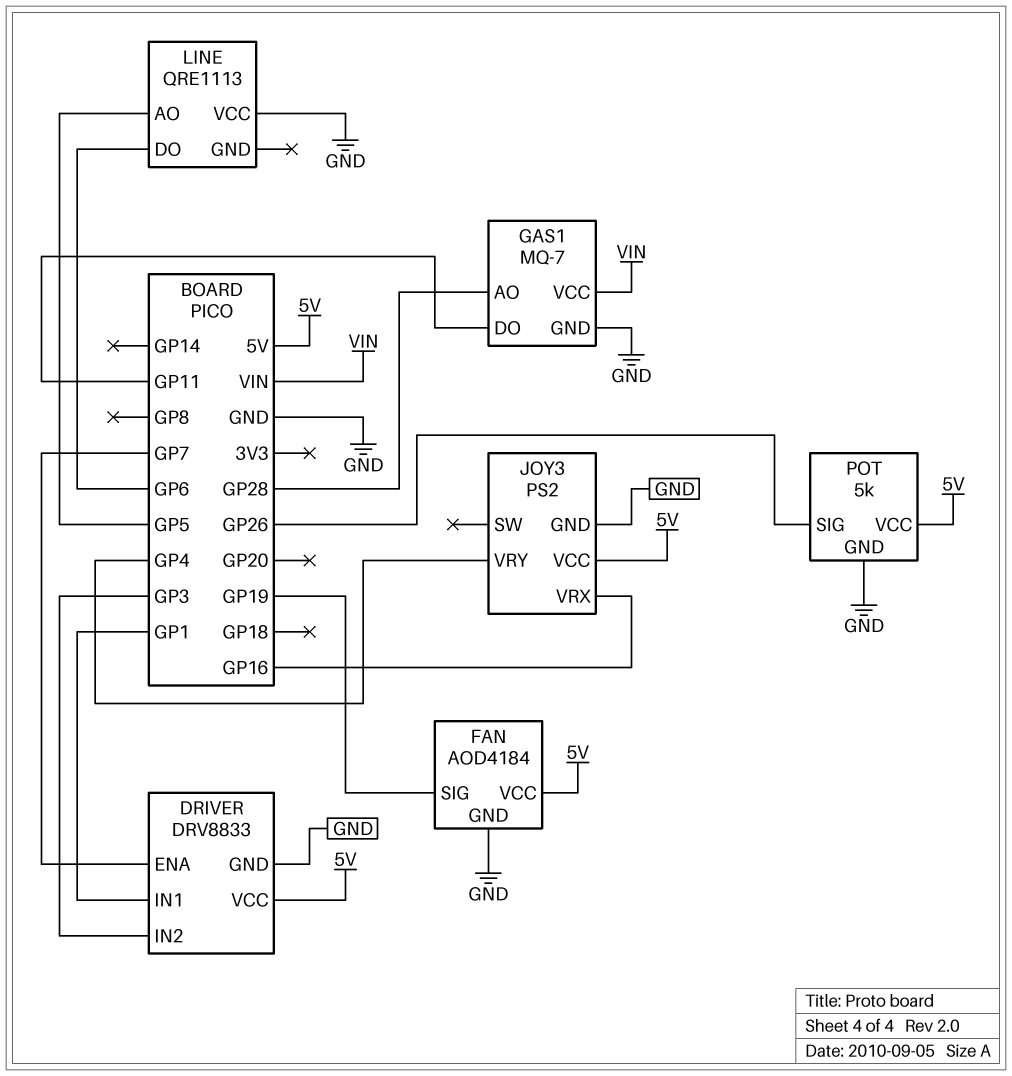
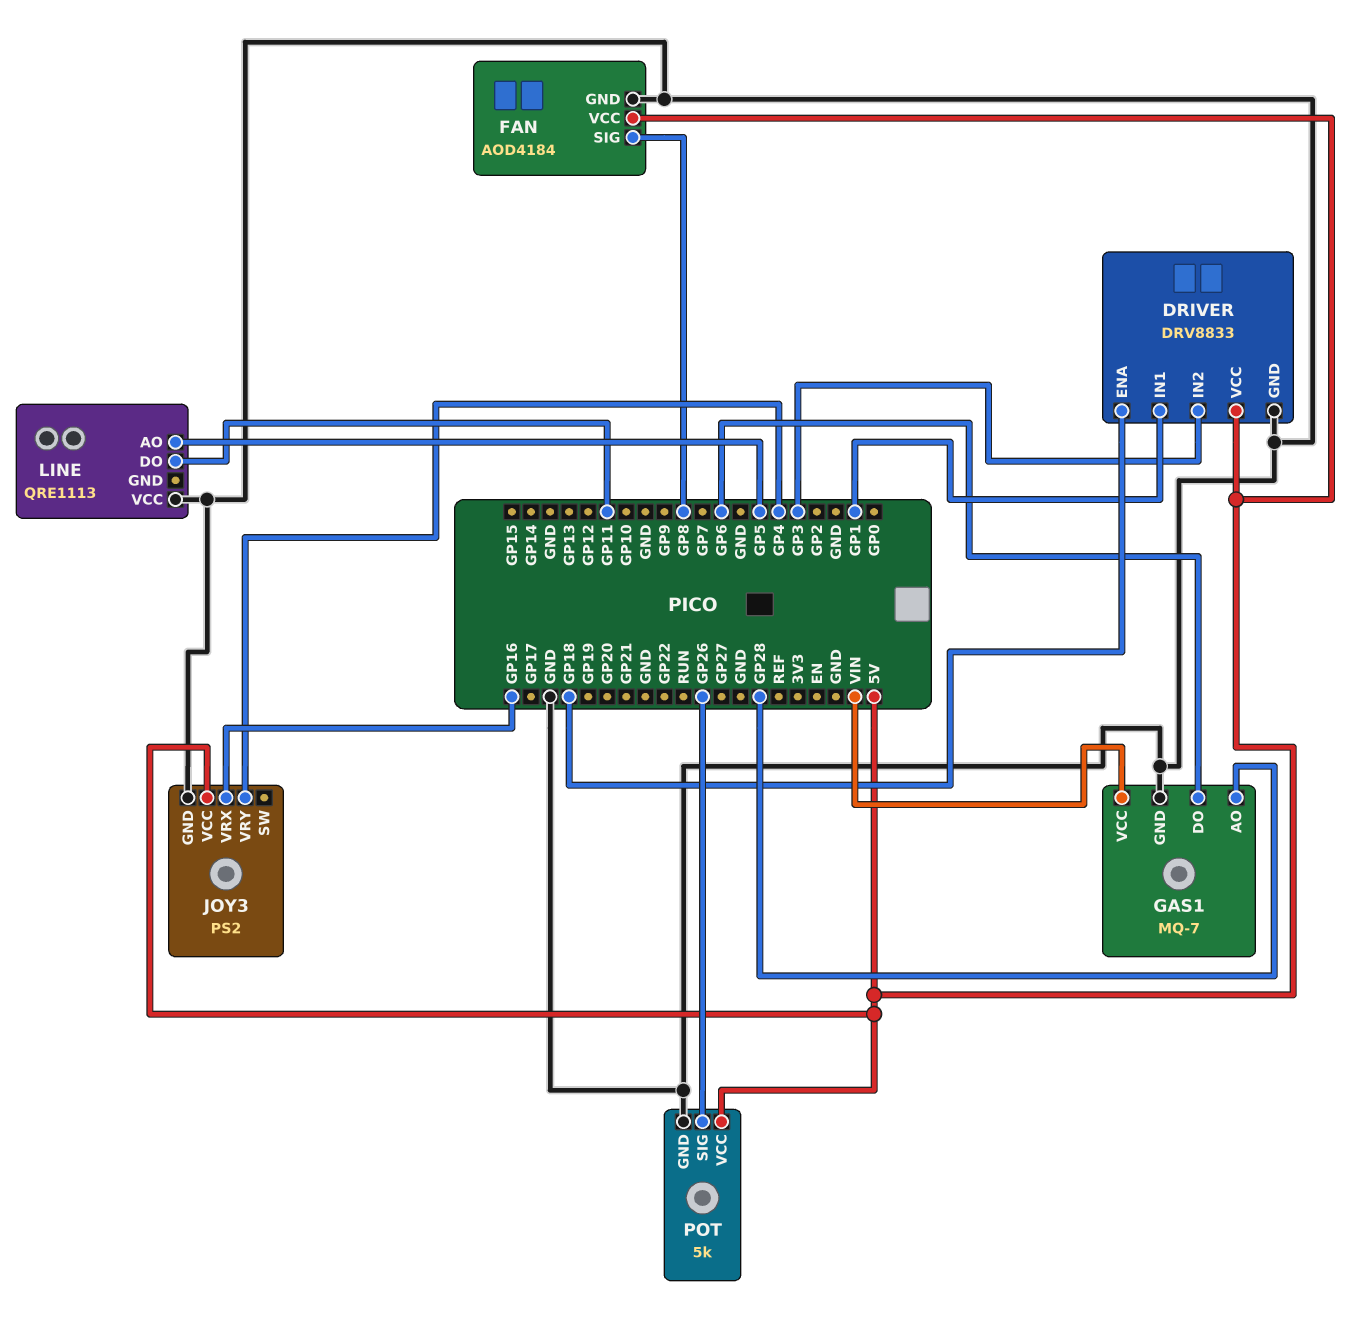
DRIVER pin ENA: GP7 -> GP18
FAN pin SIG: GP19 -> GP8
GAS1 pin DO: GP11 -> GP6
LINE pin DO: GP6 -> GP11

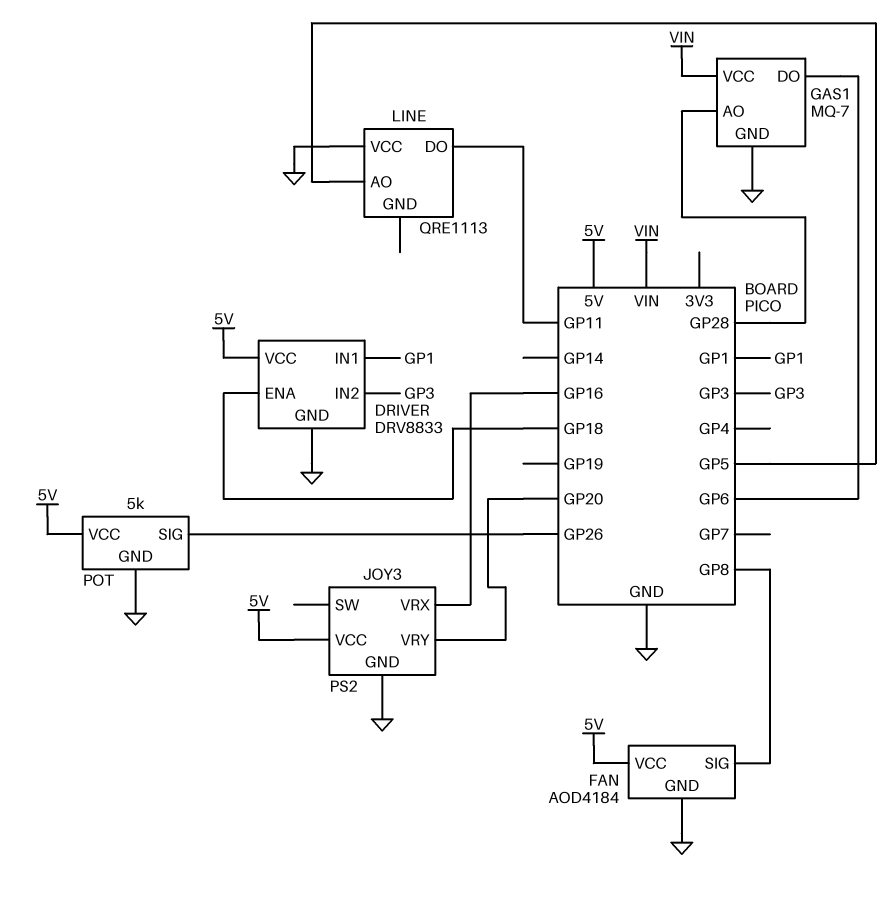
JOY3 pin VRY: GP4 -> GP20

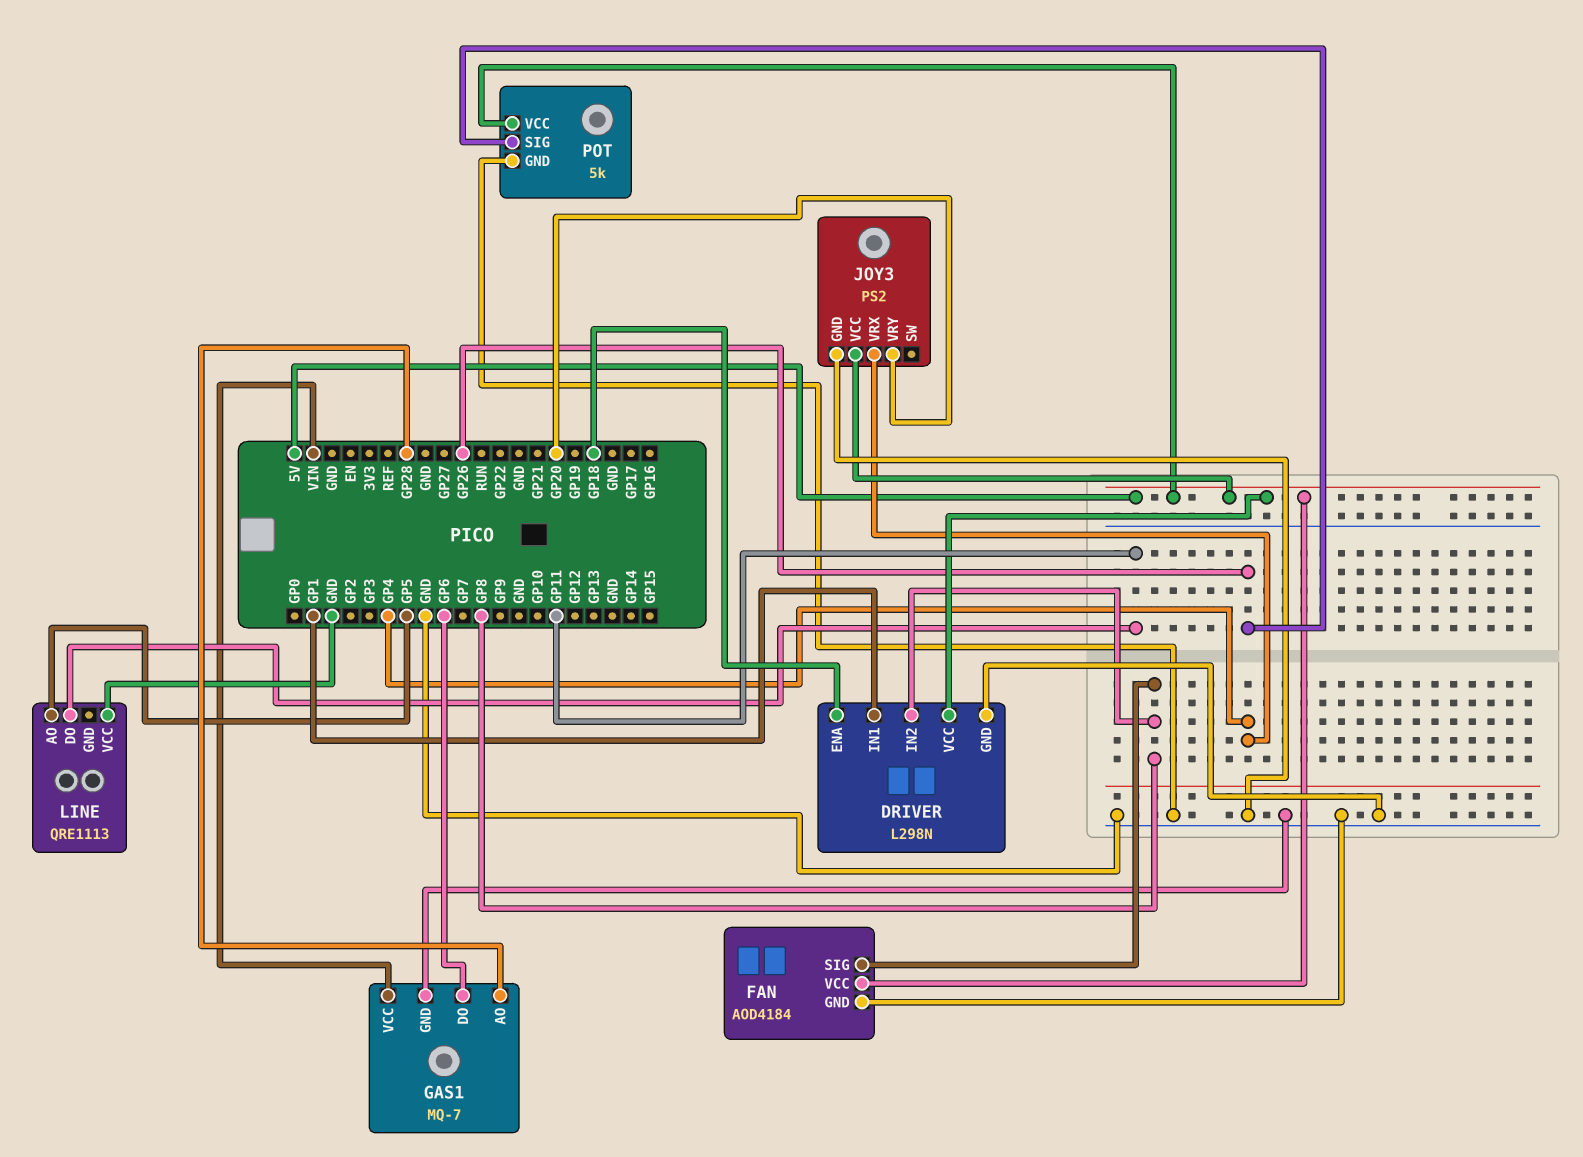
DRIVER: DRV8833 -> L298N
DRIVER pin IN2: GP3 -> GP8
JOY3 pin VRX: GP16 -> GP4

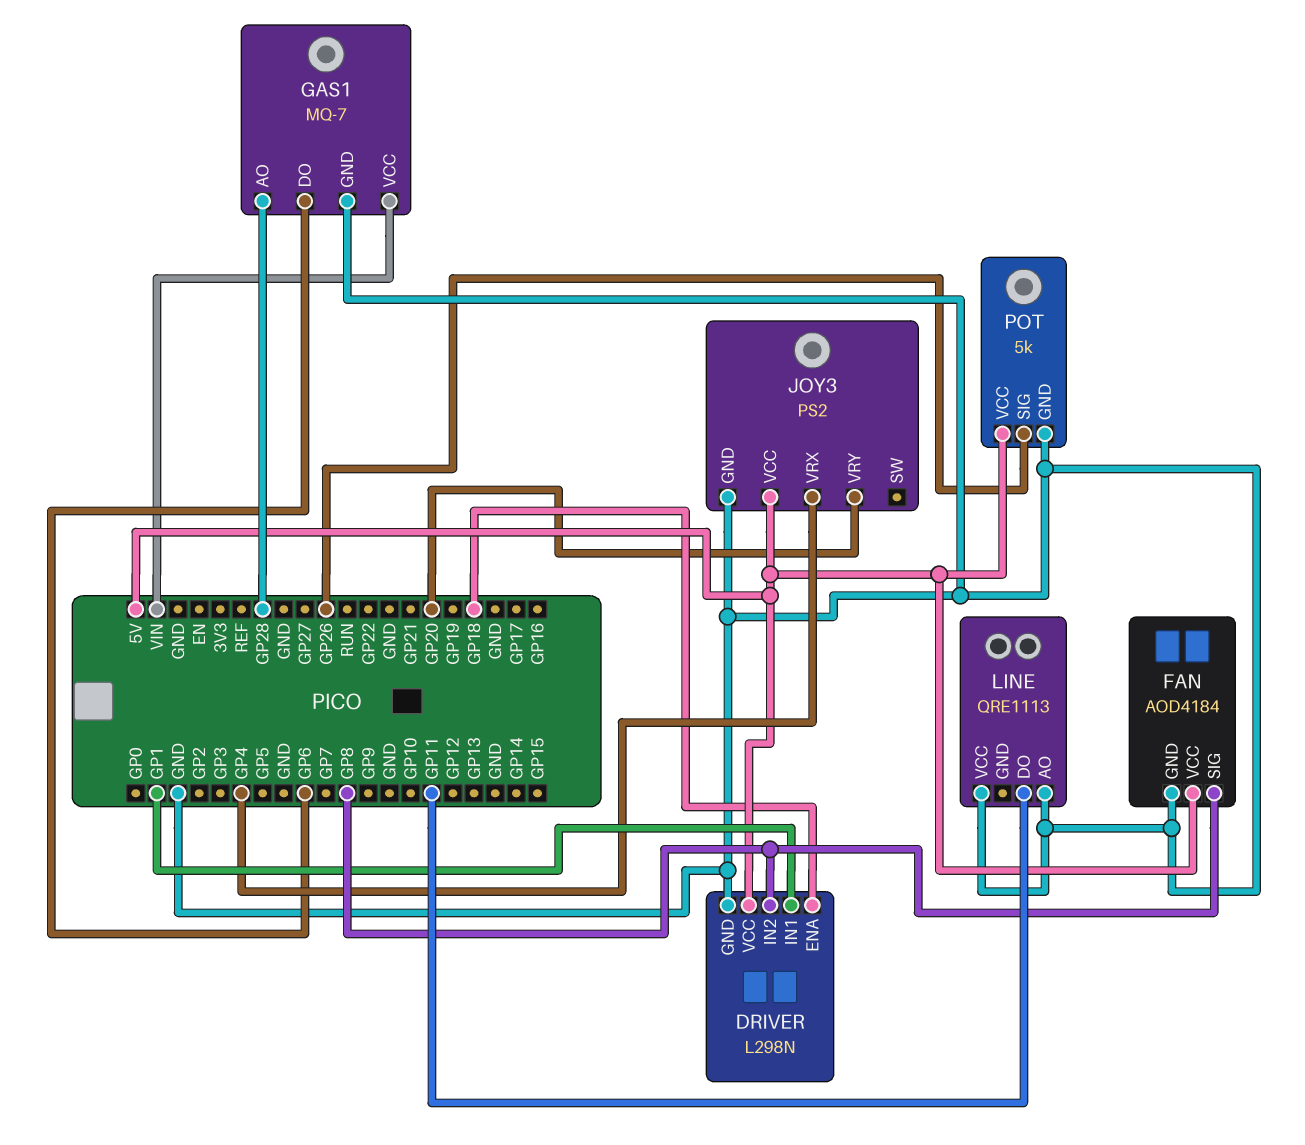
LINE pin AO: GP5 -> GND

